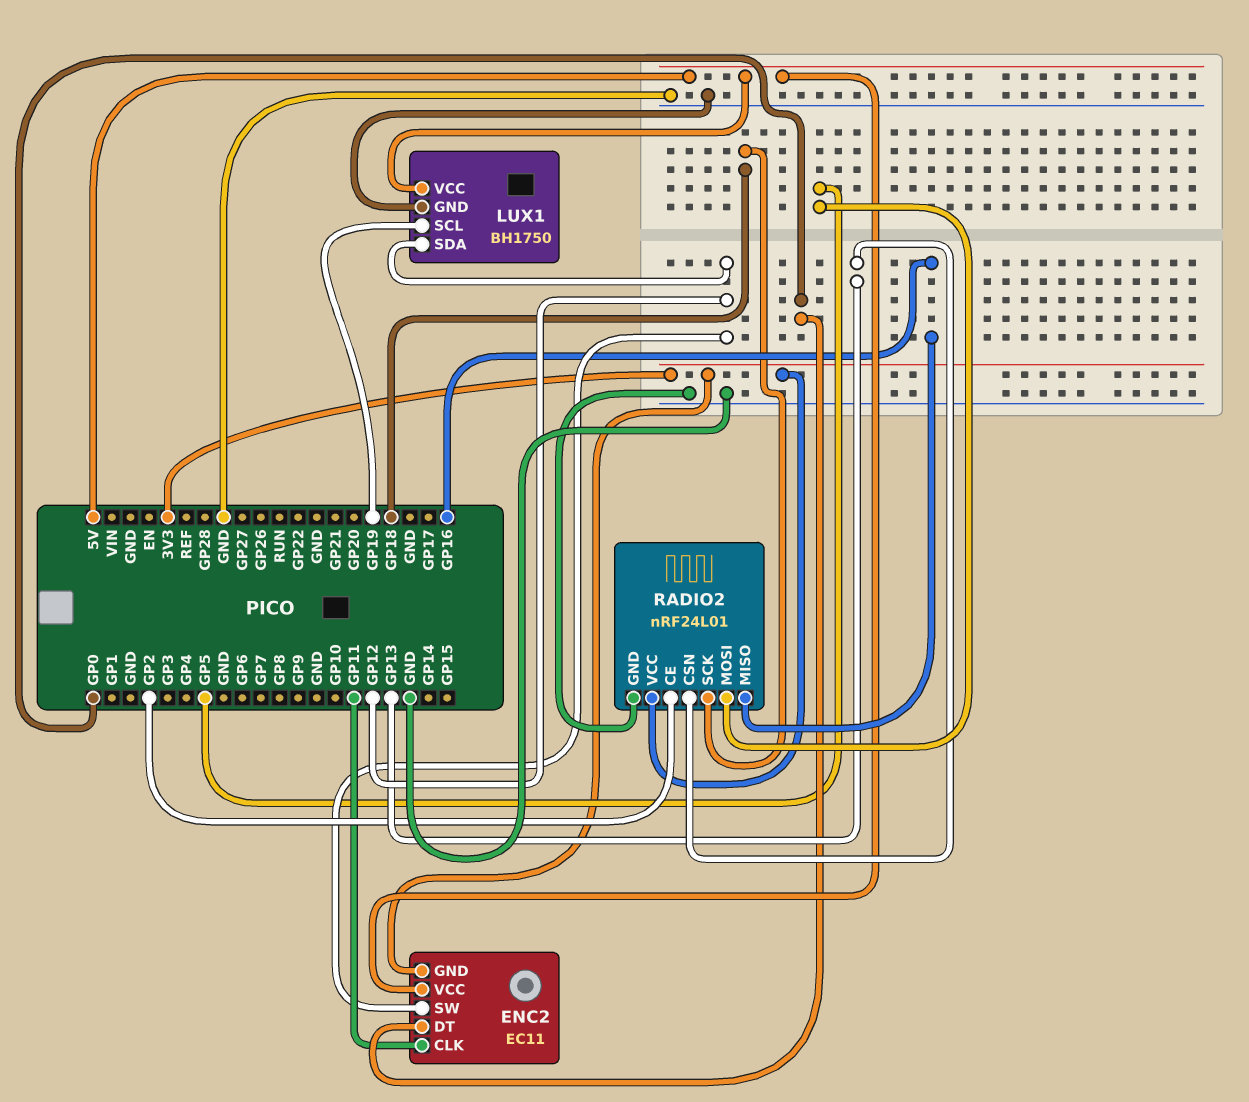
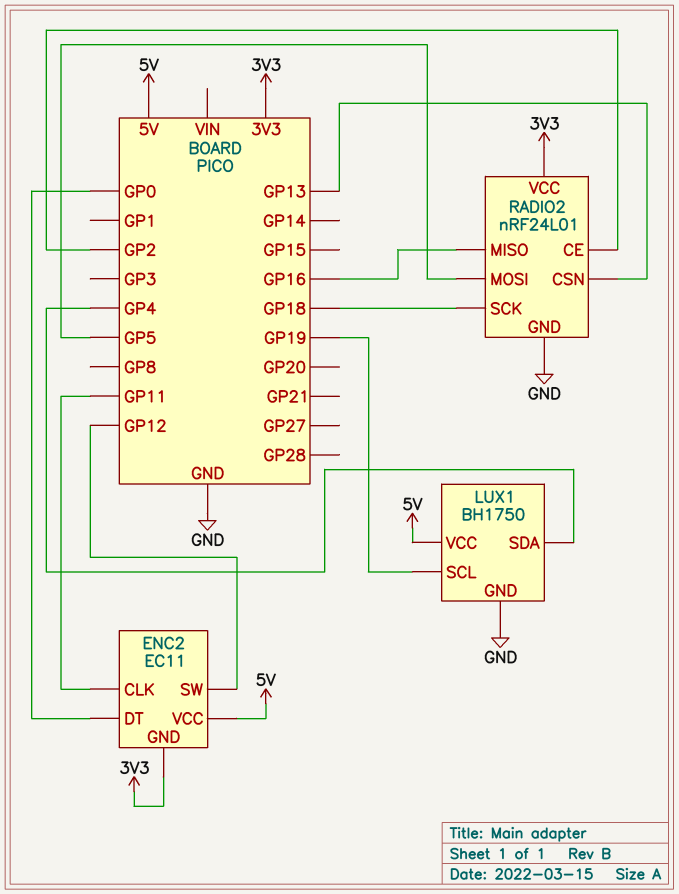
LUX1 pin SDA: GP12 -> GP4

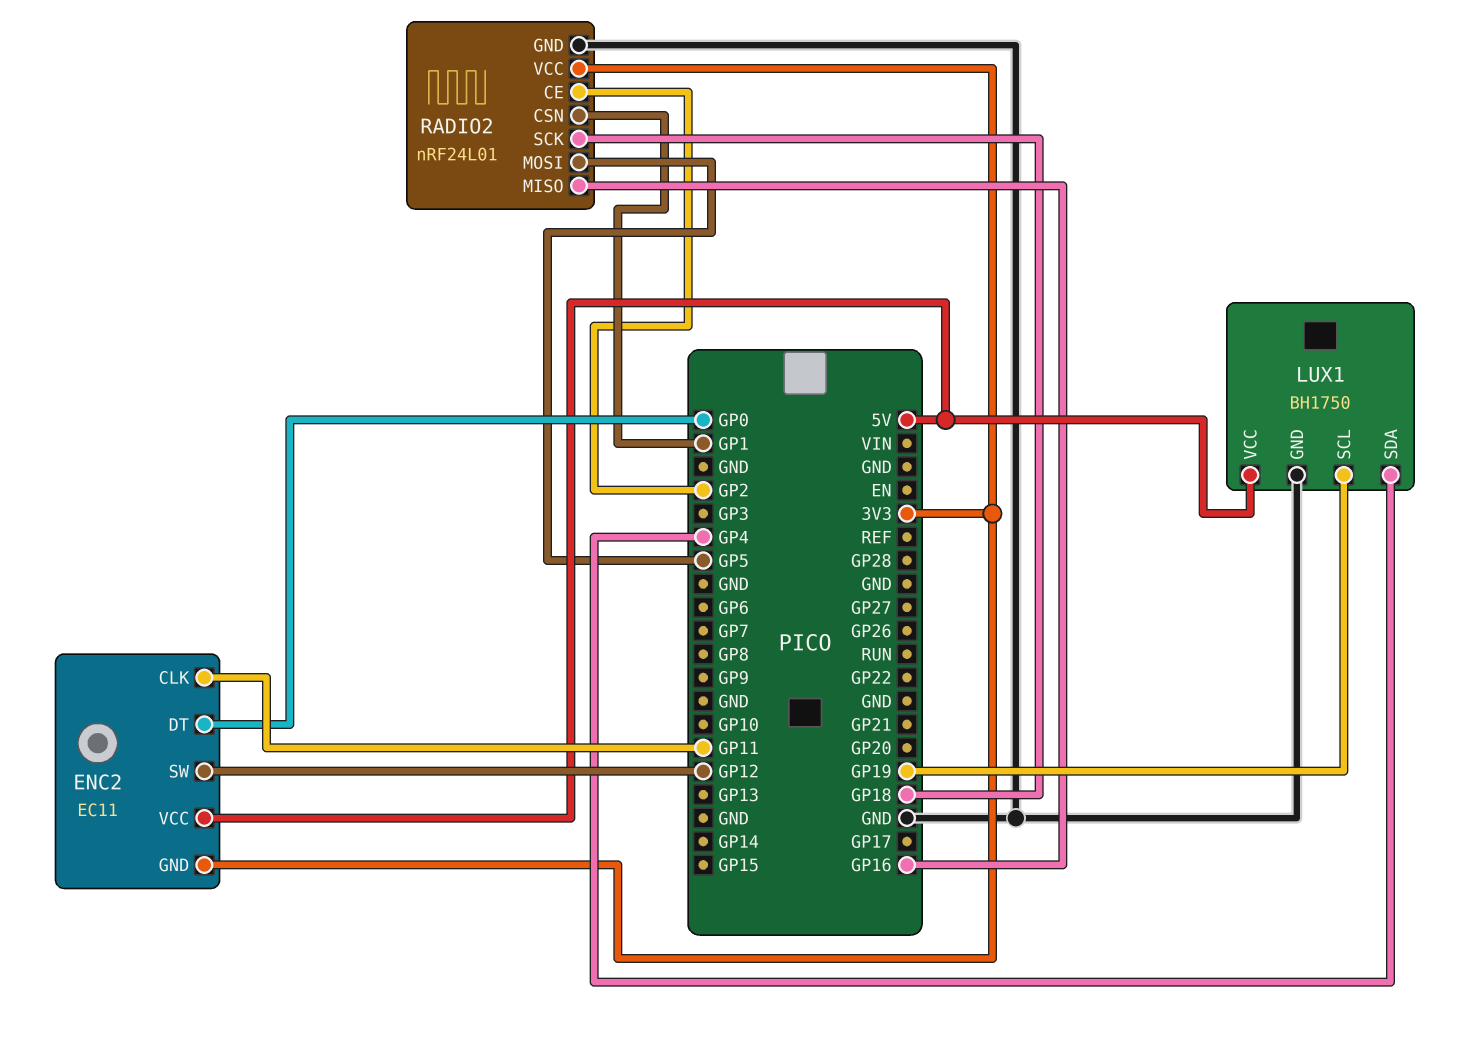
RADIO2 pin CSN: GP13 -> GP1

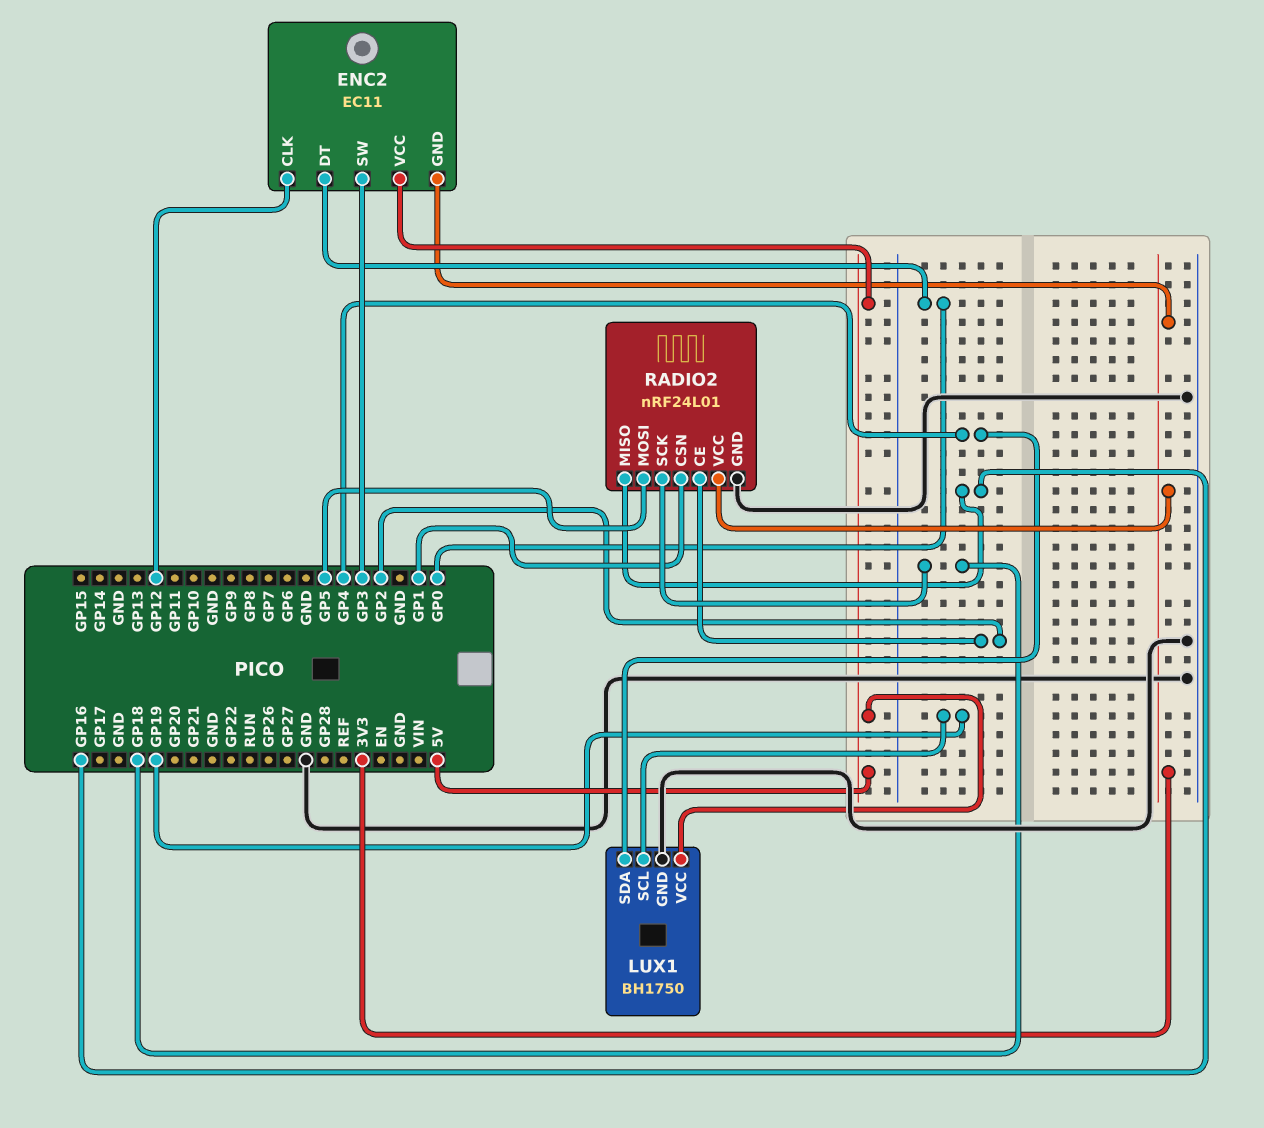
ENC2 pin CLK: GP11 -> GP12
ENC2 pin SW: GP12 -> GP3

